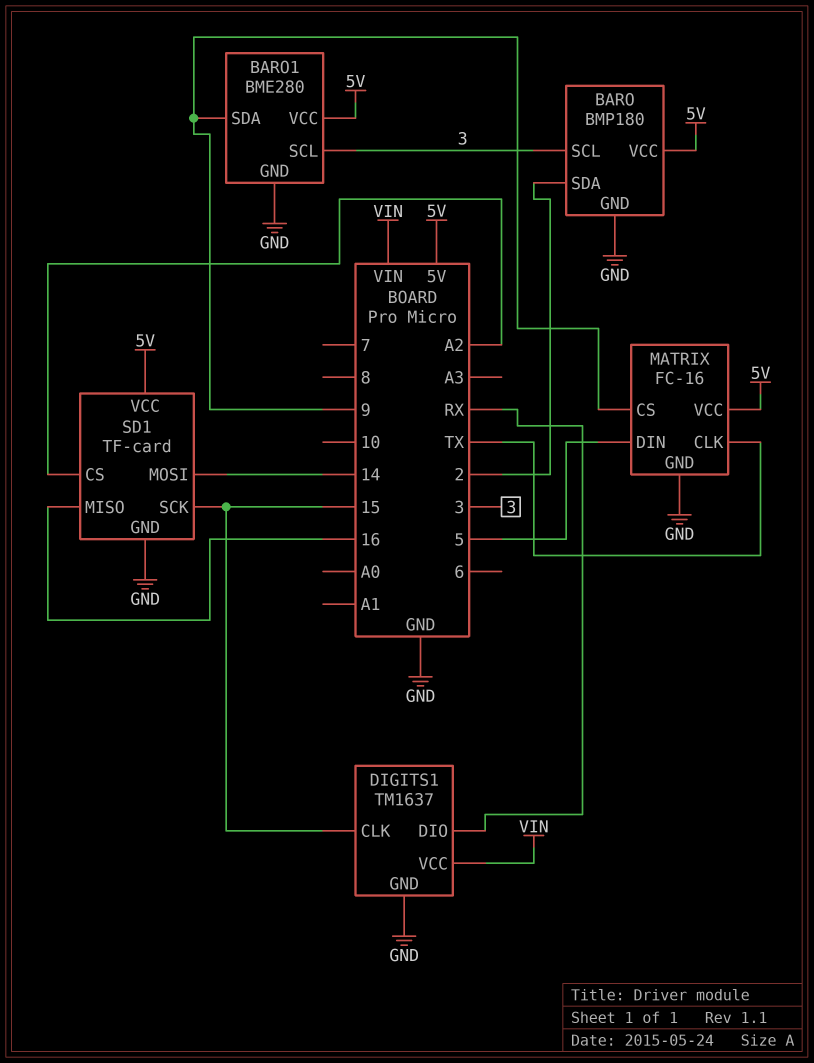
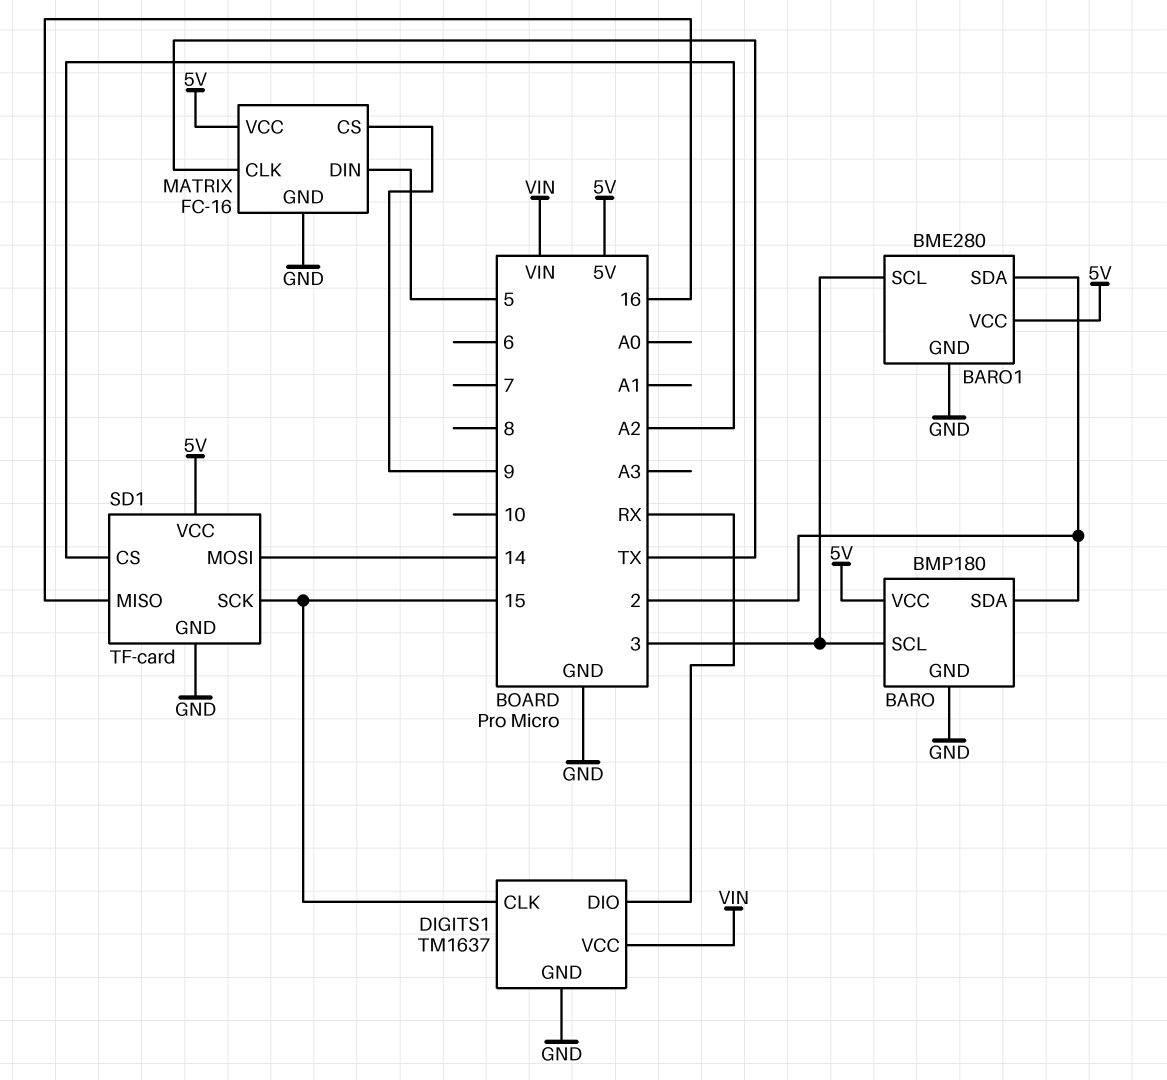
BARO1 pin SDA: 9 -> 2

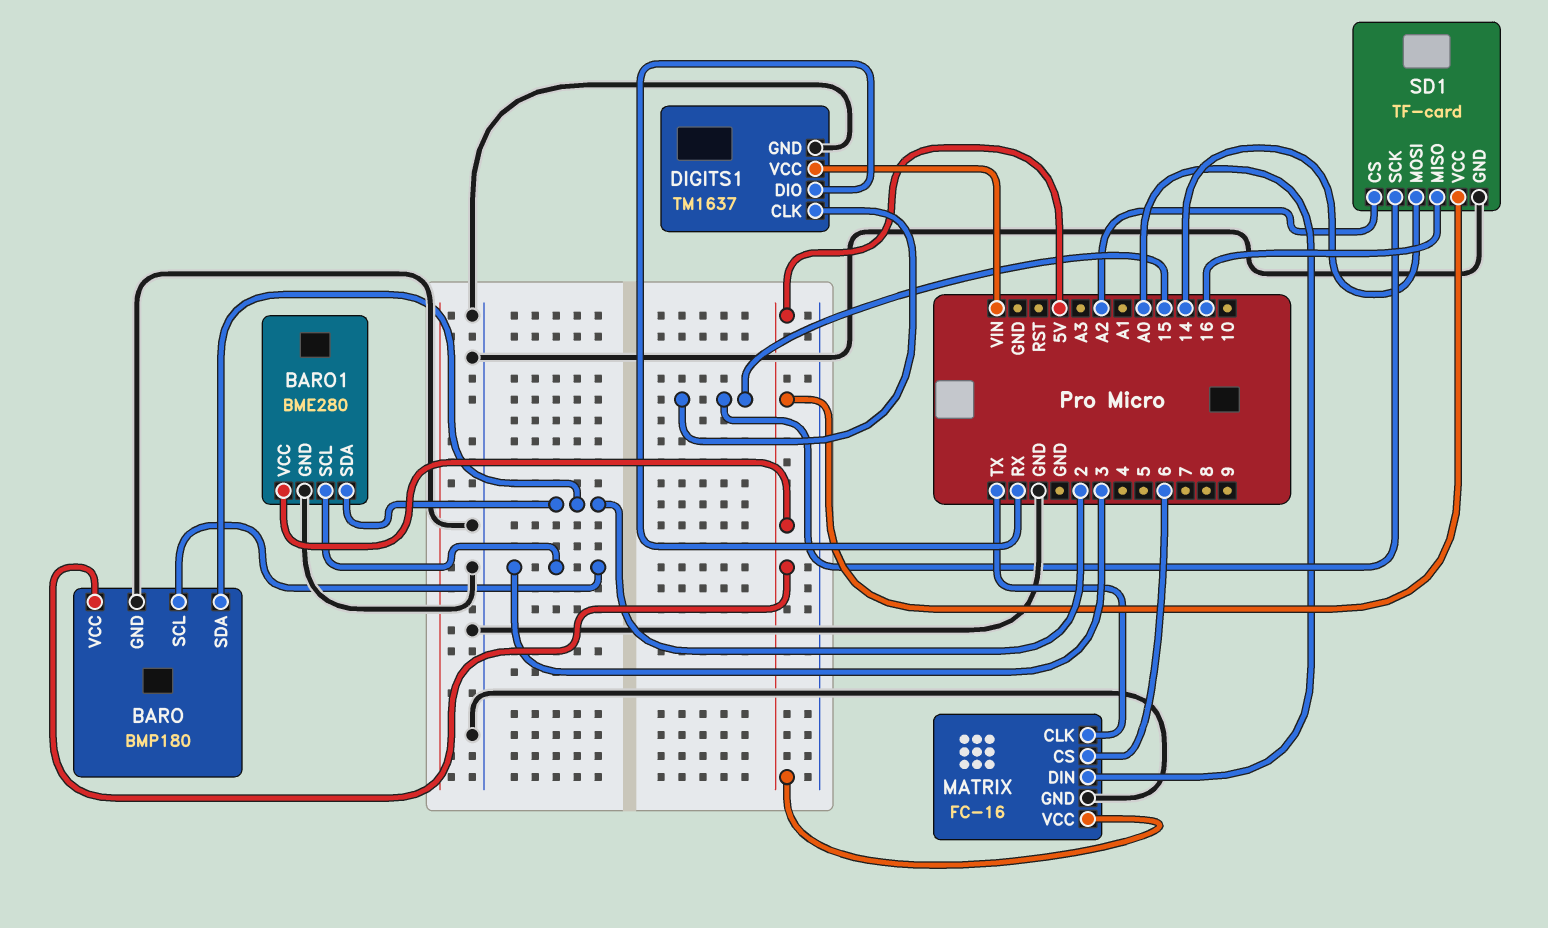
MATRIX pin CS: 9 -> 6
MATRIX pin DIN: 5 -> A0

